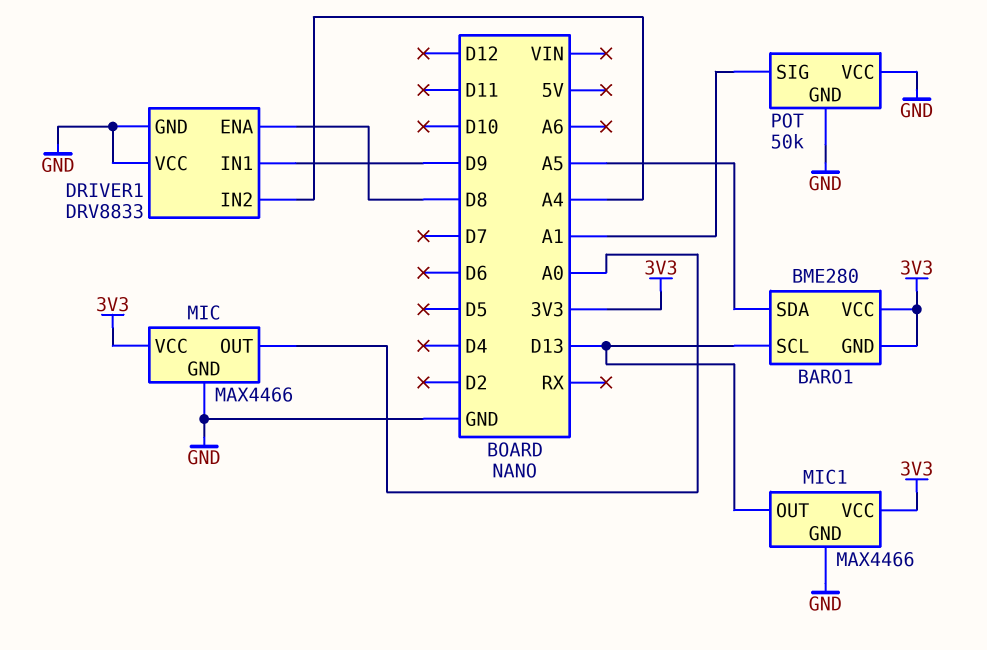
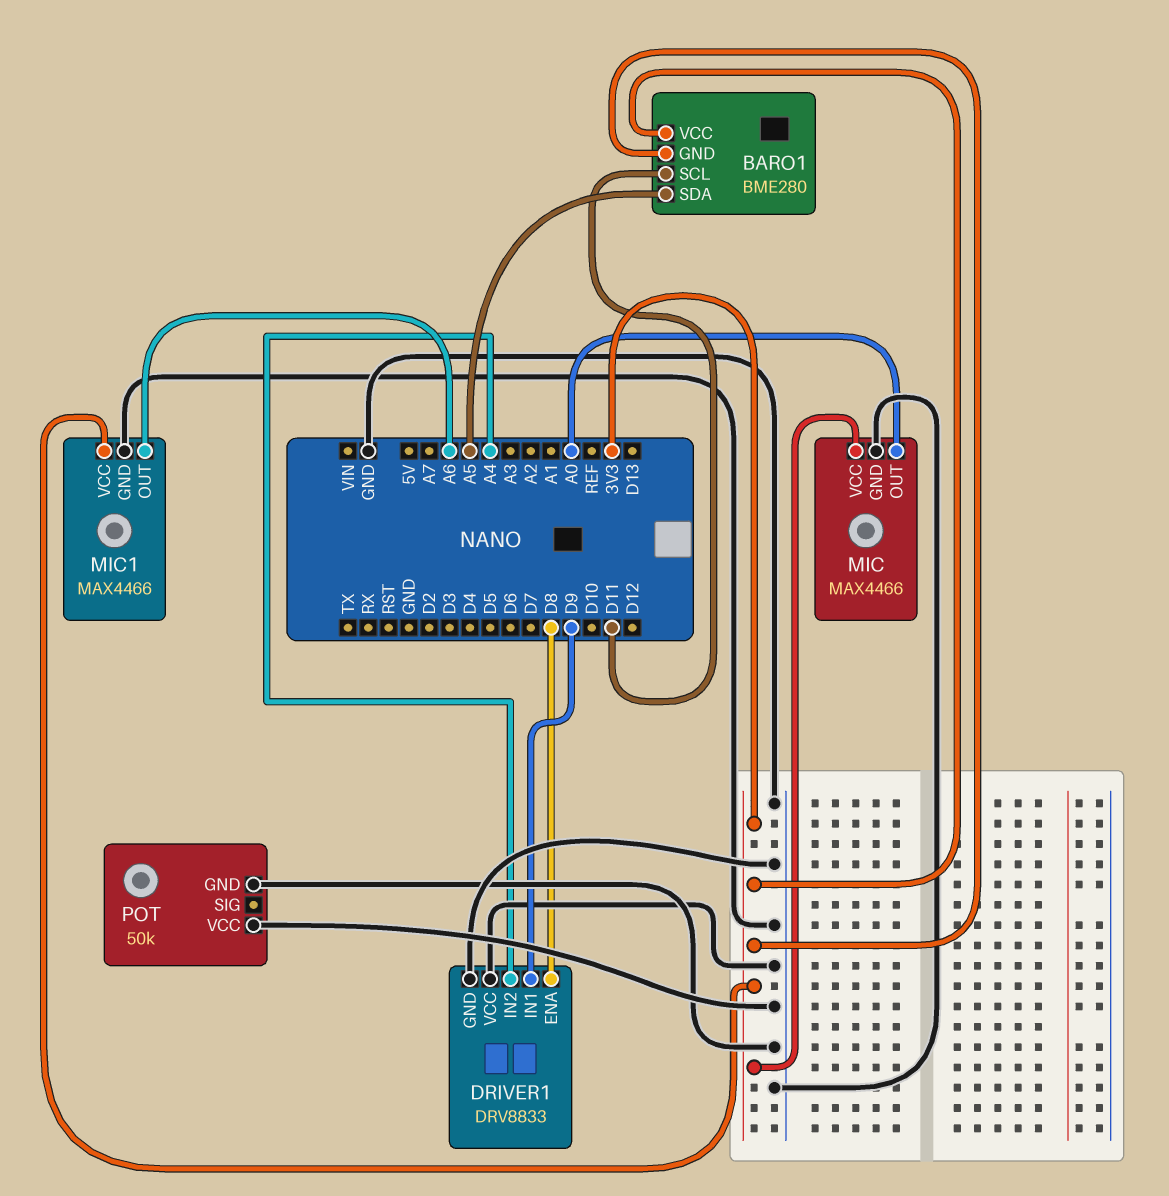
BARO1 pin SCL: D13 -> D11
MIC1 pin OUT: D13 -> A6
POT pin SIG: A1 -> none

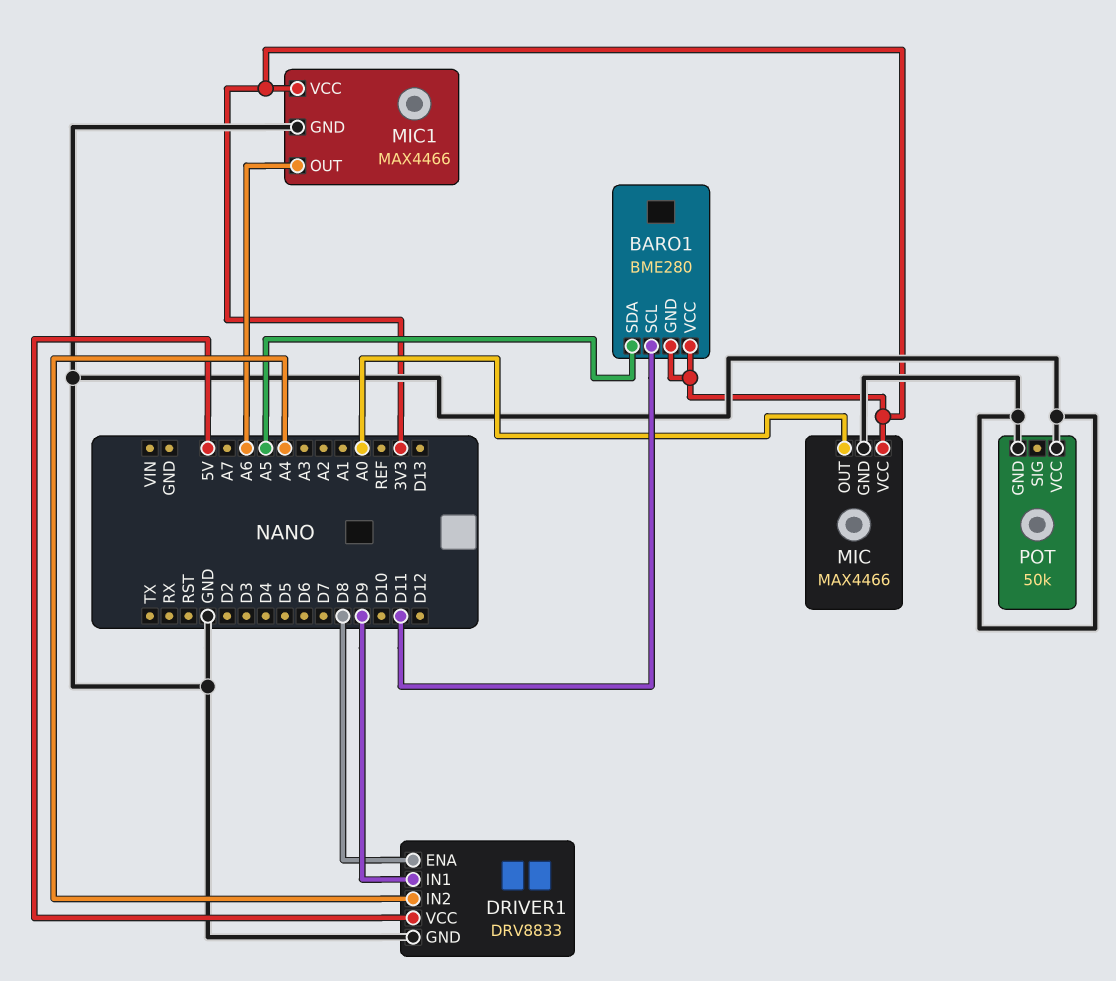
DRIVER1 pin VCC: GND -> 5V

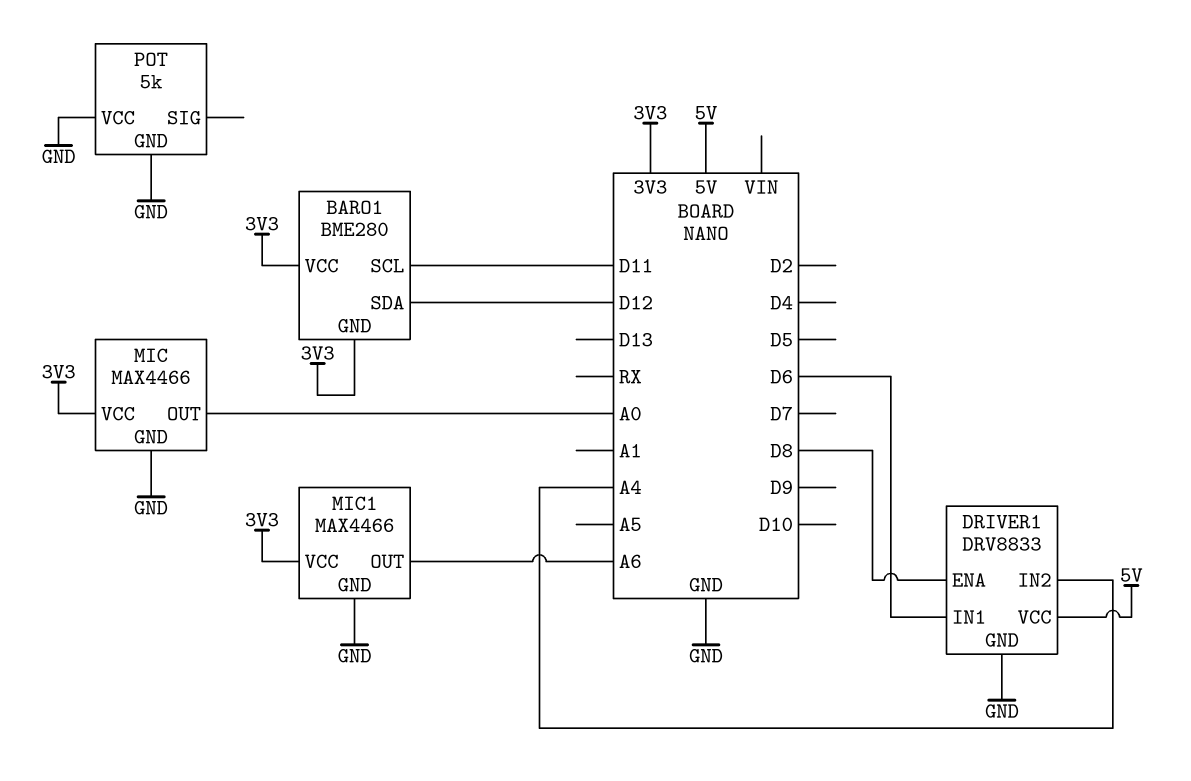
BARO1 pin SDA: A5 -> D12
DRIVER1 pin IN1: D9 -> D6
POT: 50k -> 5k

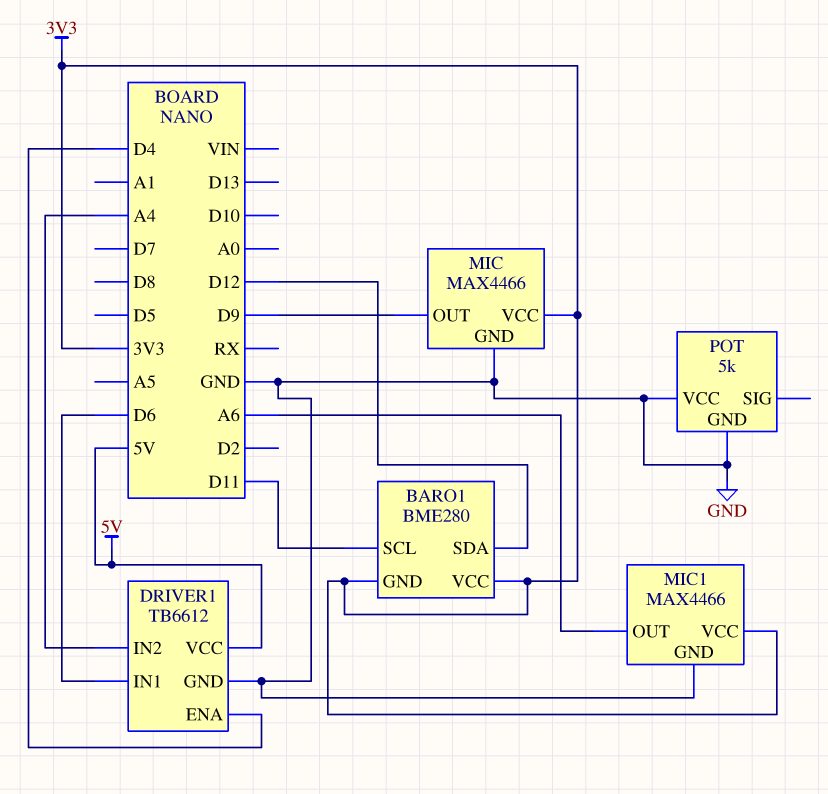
DRIVER1: DRV8833 -> TB6612
DRIVER1 pin ENA: D8 -> D4
MIC pin OUT: A0 -> D9

